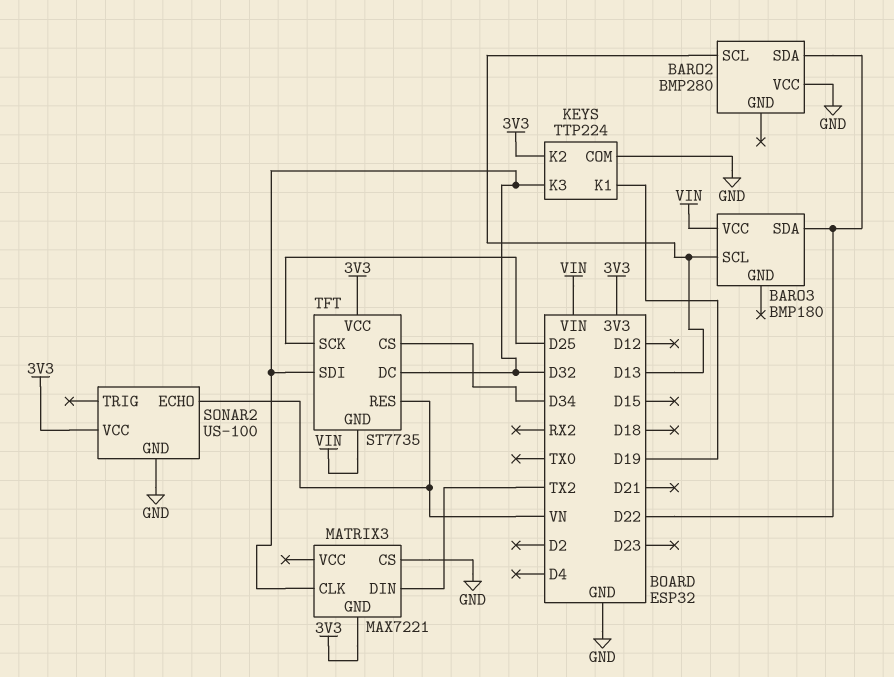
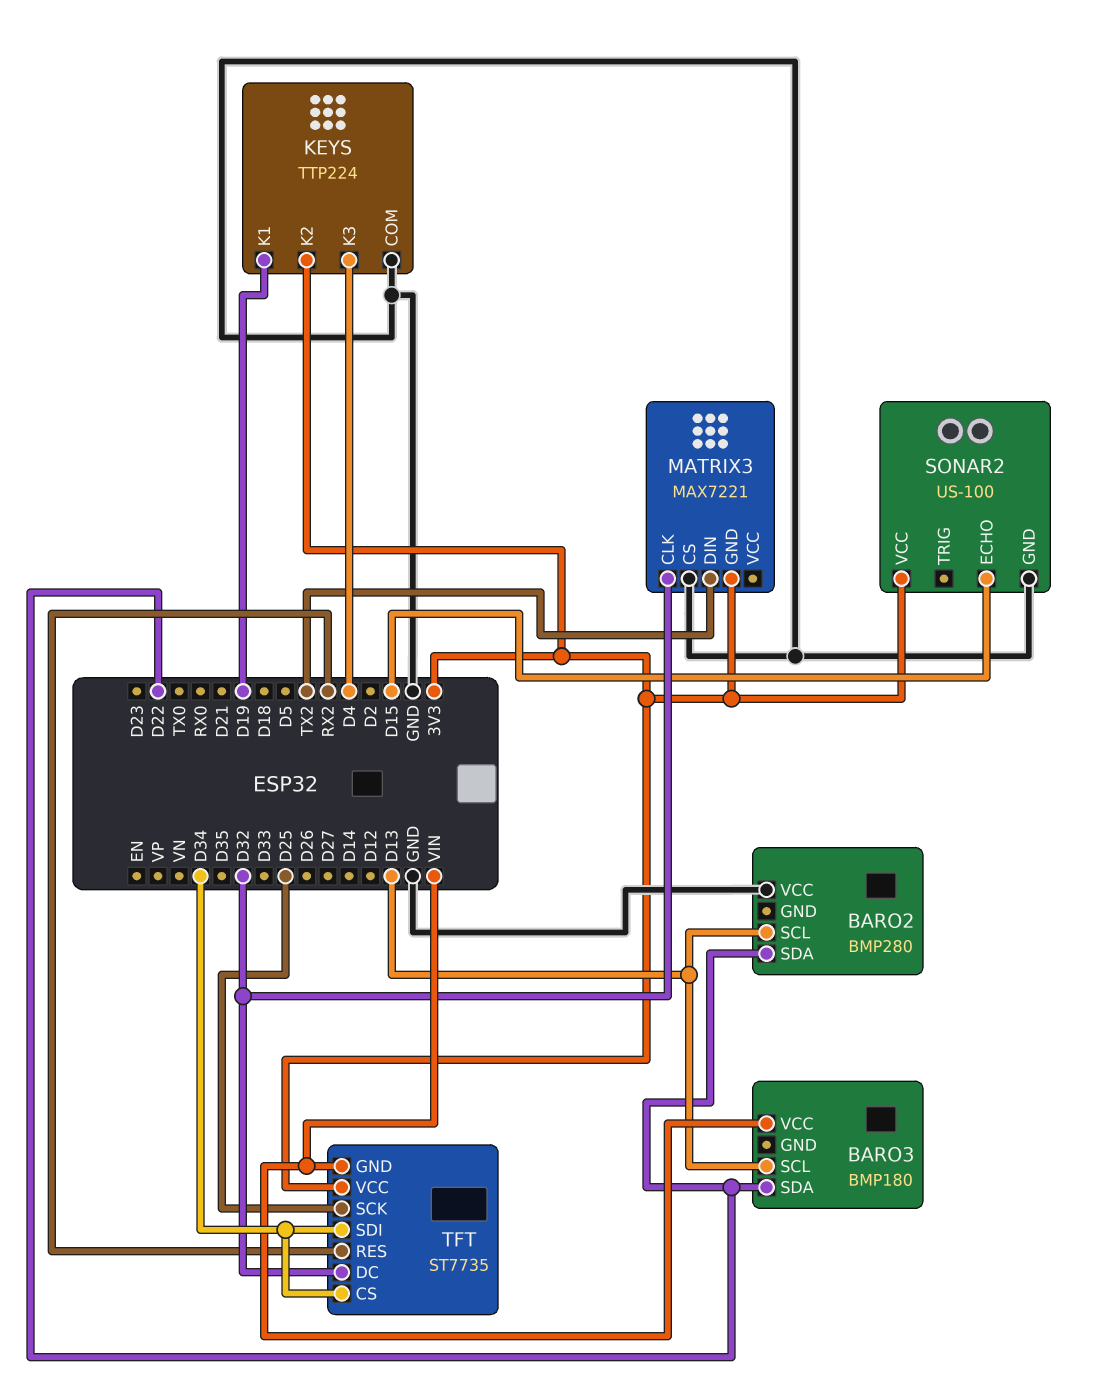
KEYS pin K3: D32 -> D4
SONAR2 pin ECHO: VN -> D15
TFT pin RES: VN -> RX2
TFT pin SDI: D32 -> D34

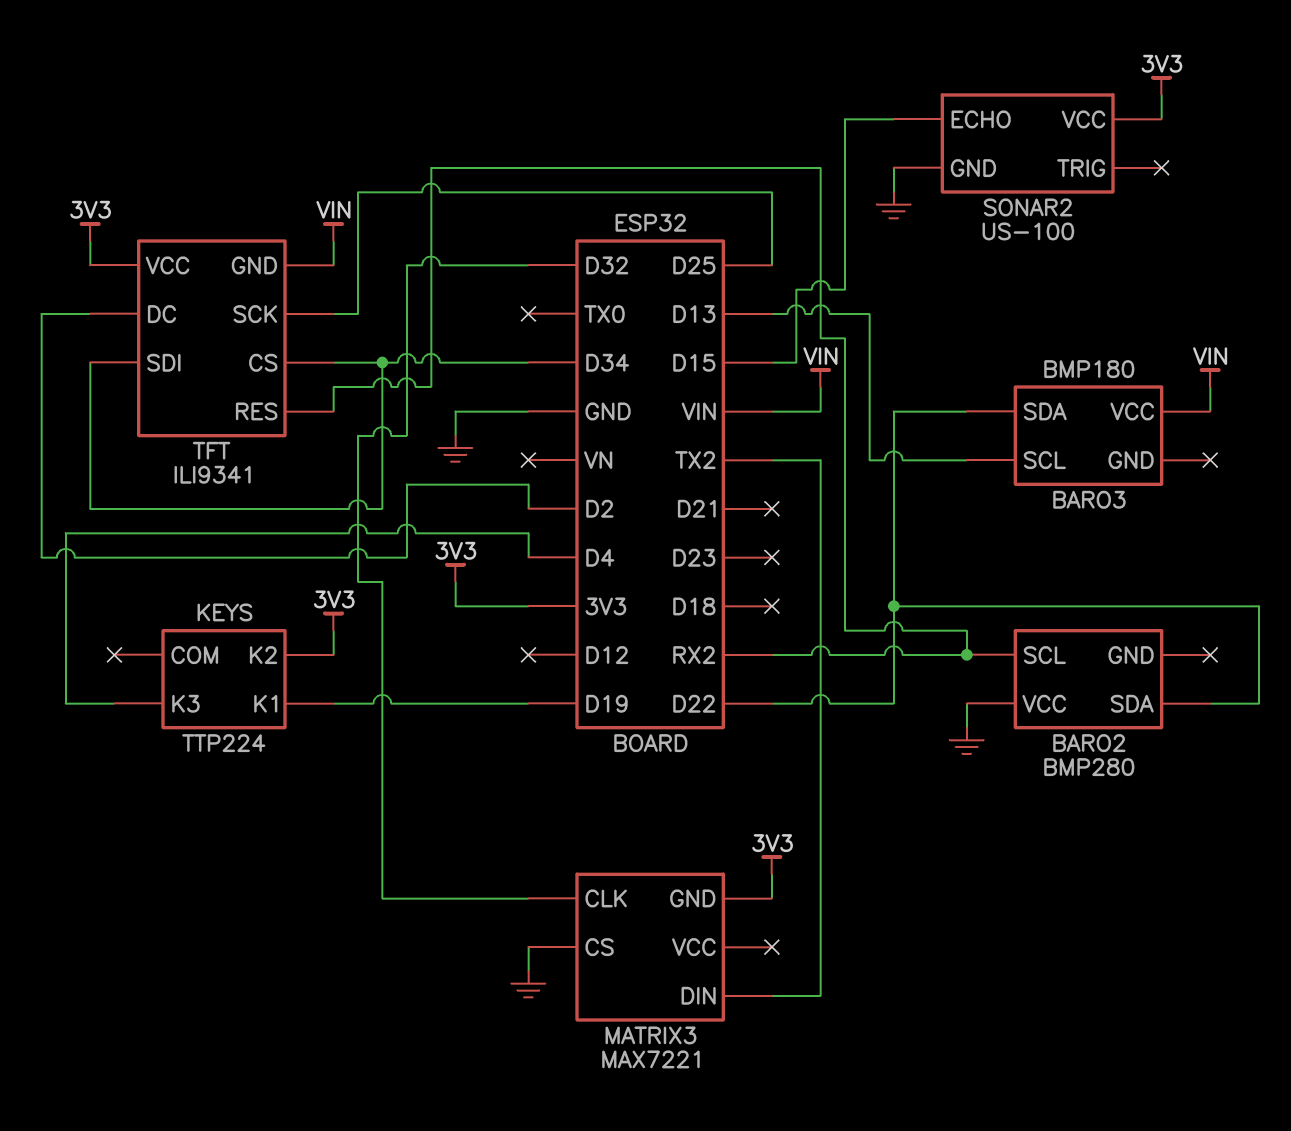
BARO2 pin SCL: D13 -> RX2
KEYS pin COM: GND -> none
TFT: ST7735 -> ILI9341
TFT pin DC: D32 -> D2

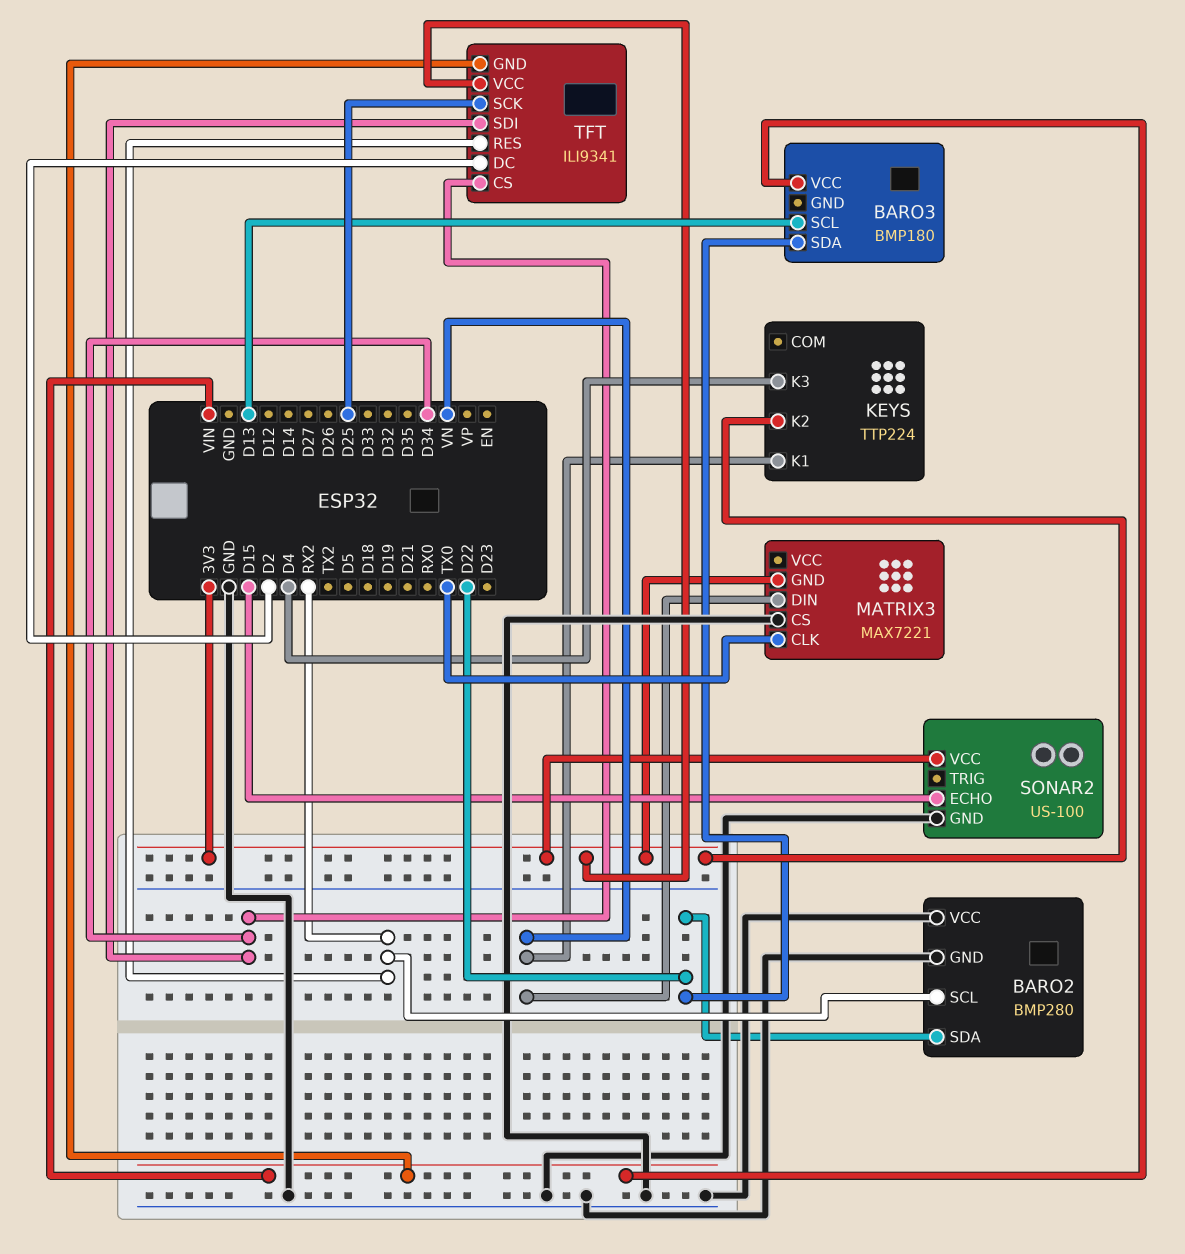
BARO2 pin GND: none -> GND
KEYS pin K1: D19 -> VN
MATRIX3 pin CLK: D32 -> TX0
MATRIX3 pin DIN: TX2 -> VN

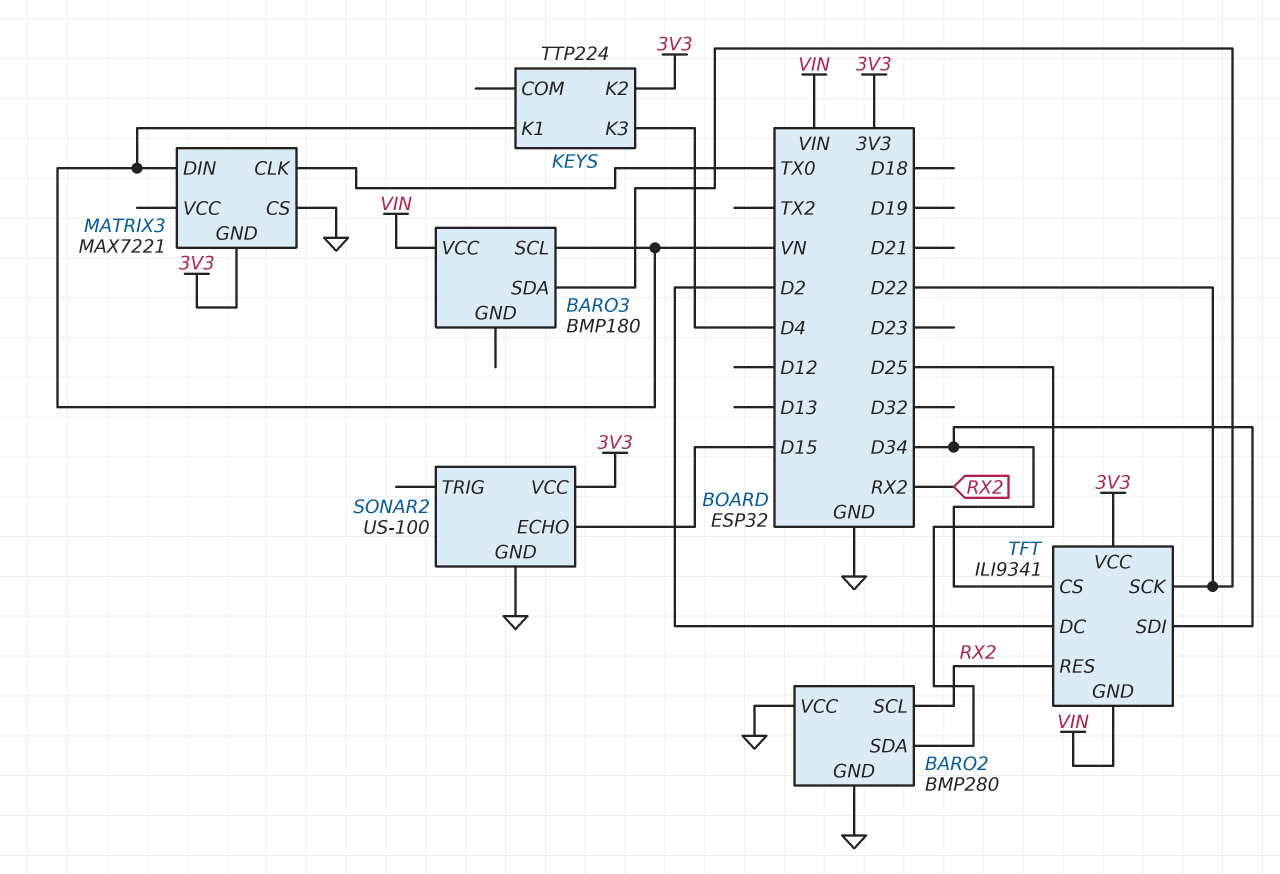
BARO2 pin SDA: D22 -> D25
BARO3 pin SCL: D13 -> VN
TFT pin SCK: D25 -> D22

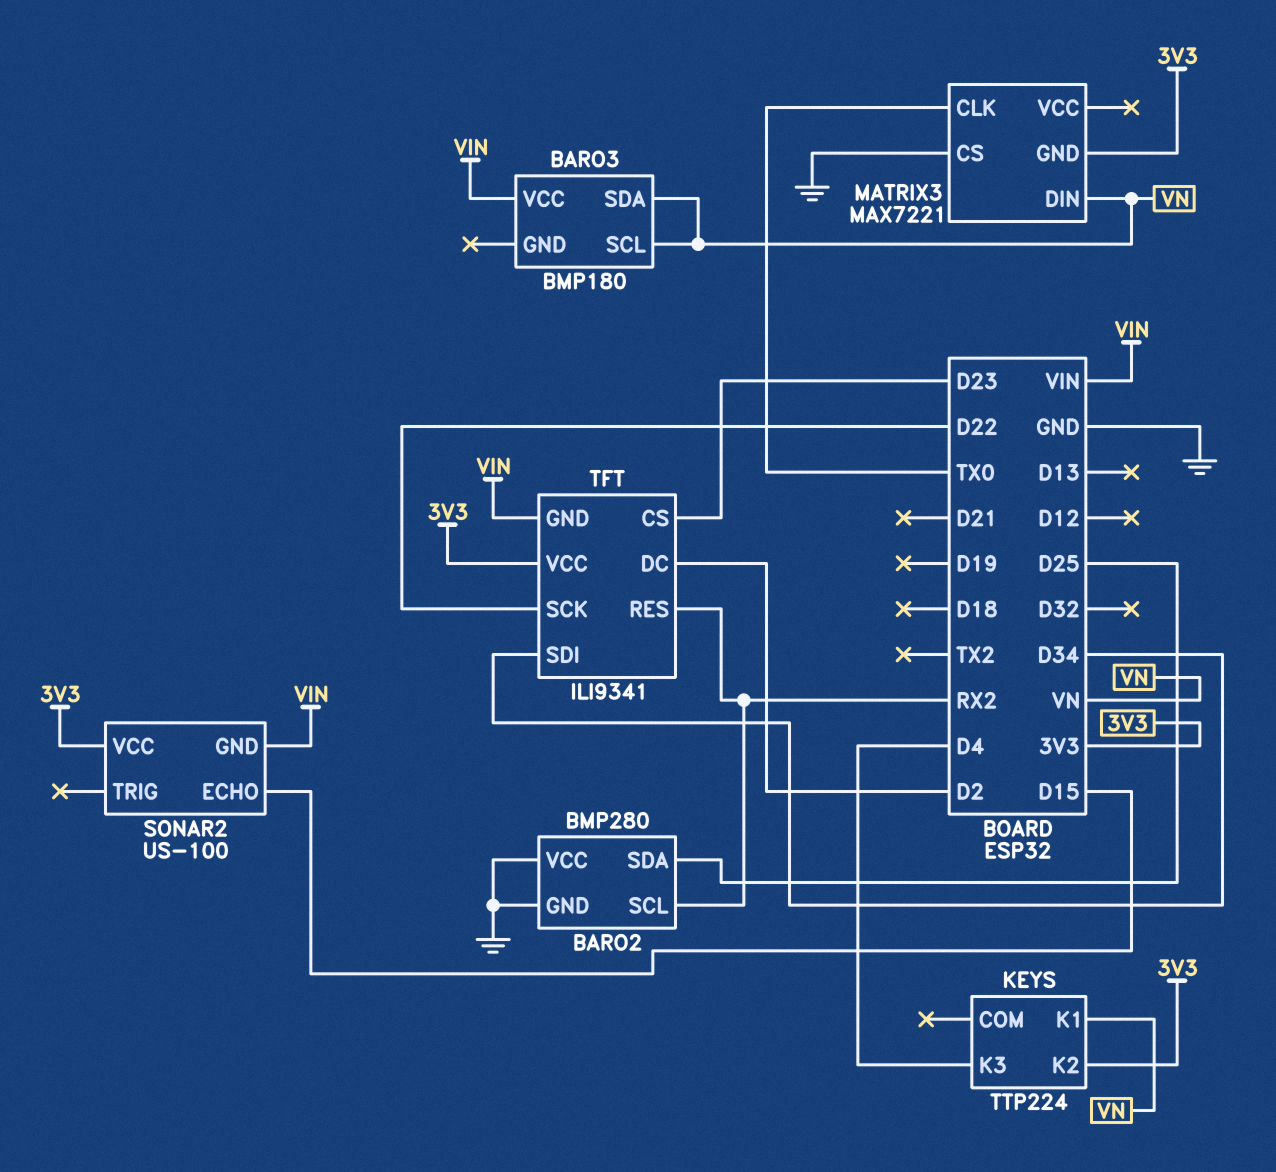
BARO3 pin SDA: D22 -> VN
SONAR2 pin GND: GND -> VIN
TFT pin CS: D34 -> D23

